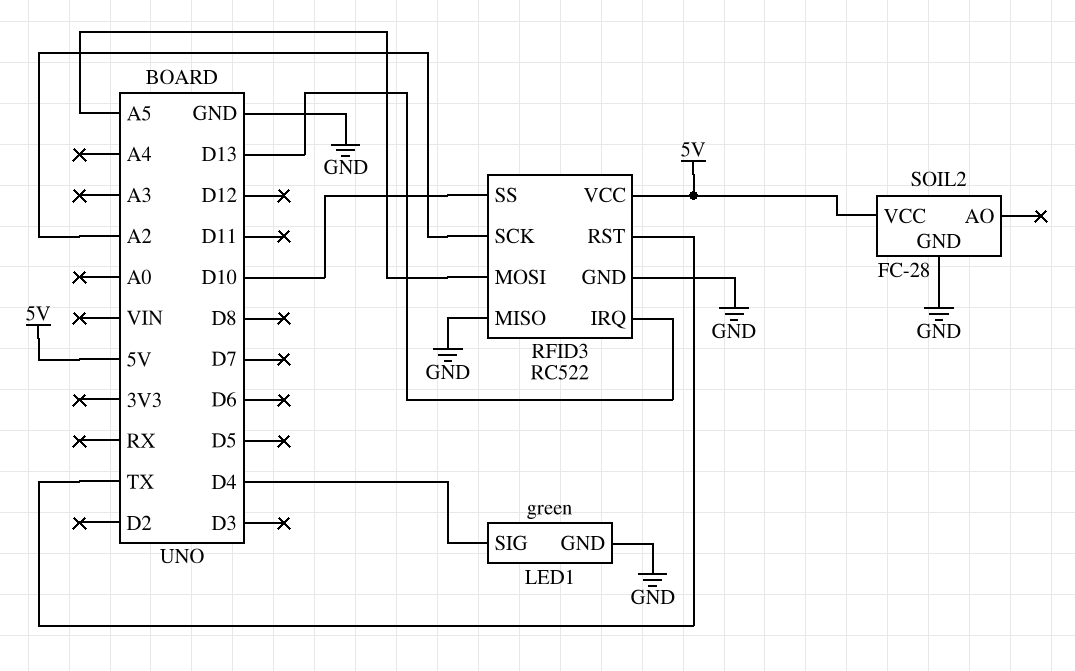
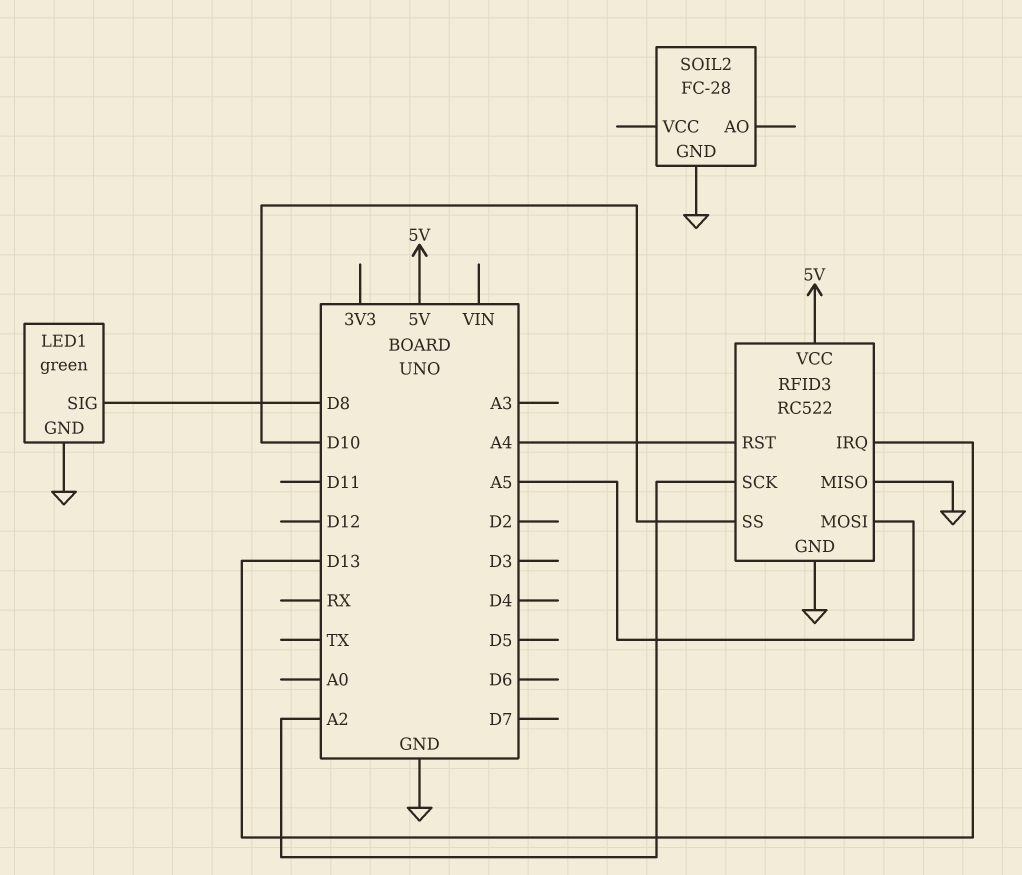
LED1 pin SIG: D4 -> D8
RFID3 pin RST: TX -> A4
SOIL2 pin VCC: 5V -> none

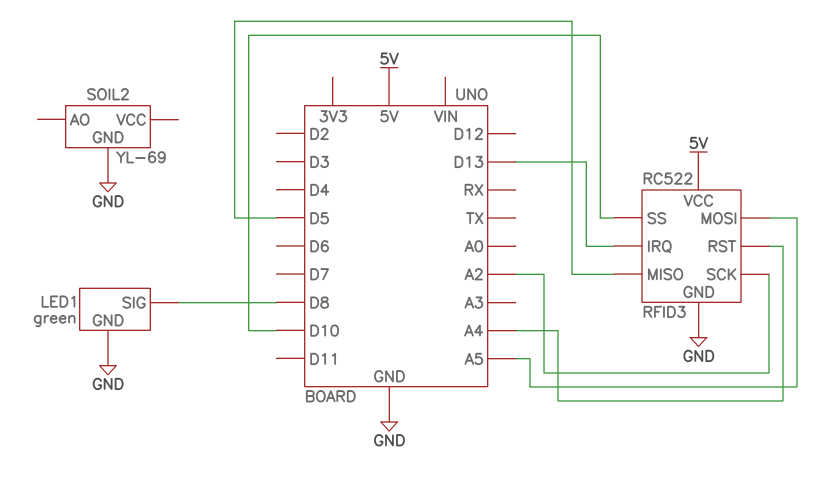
RFID3 pin MISO: GND -> D5
SOIL2: FC-28 -> YL-69

